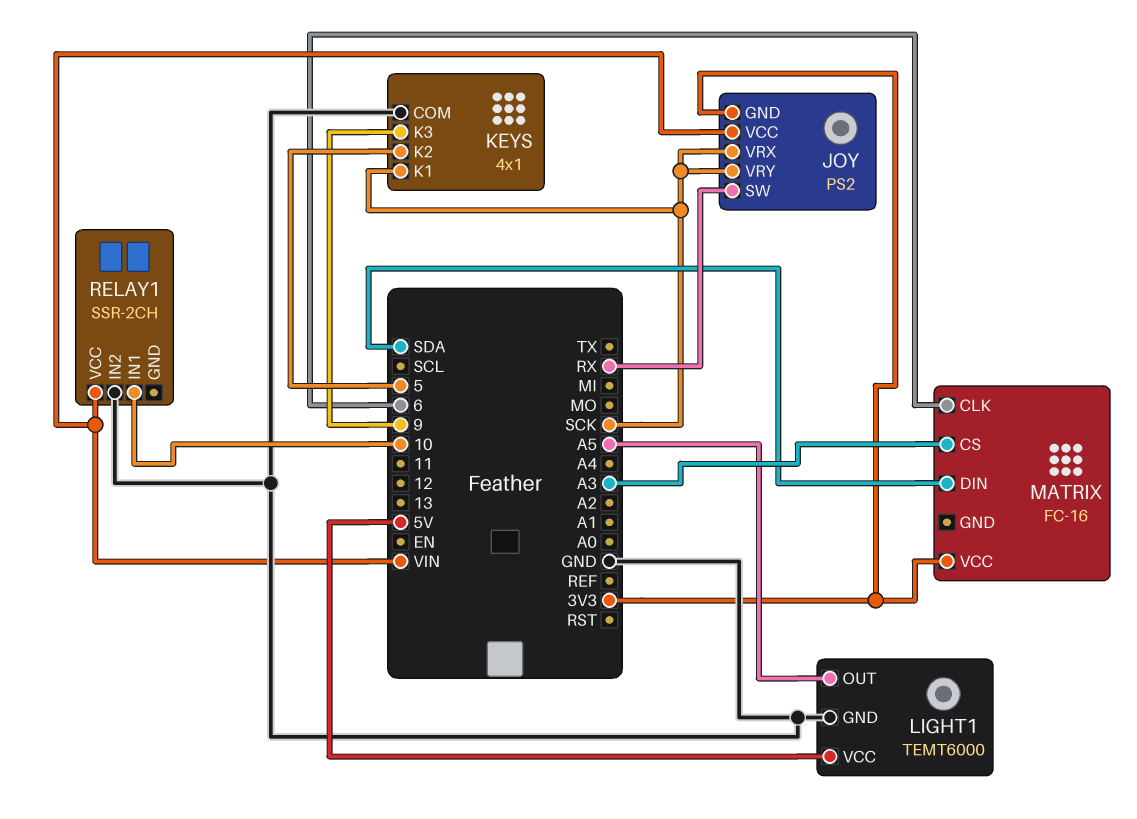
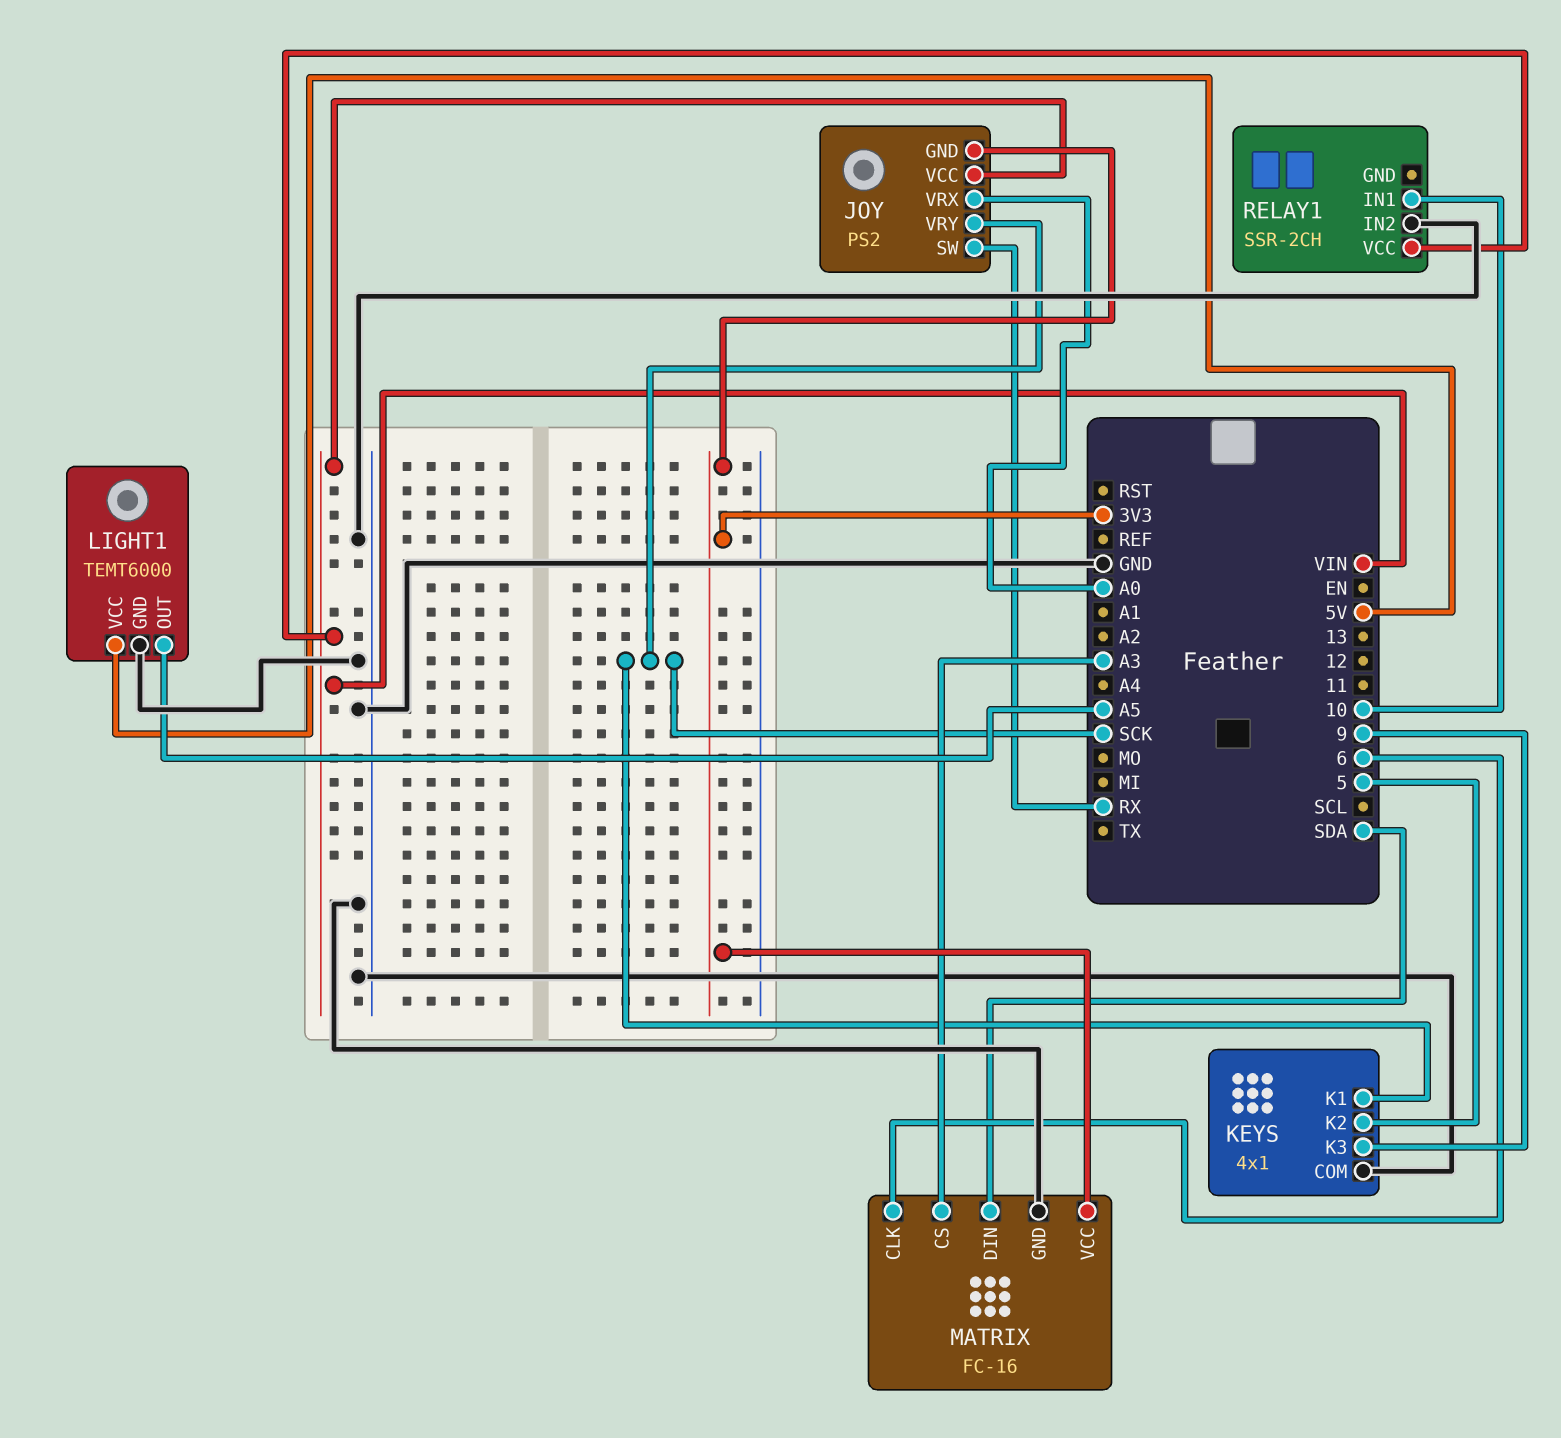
JOY pin VRX: SCK -> A0
MATRIX pin GND: none -> GND

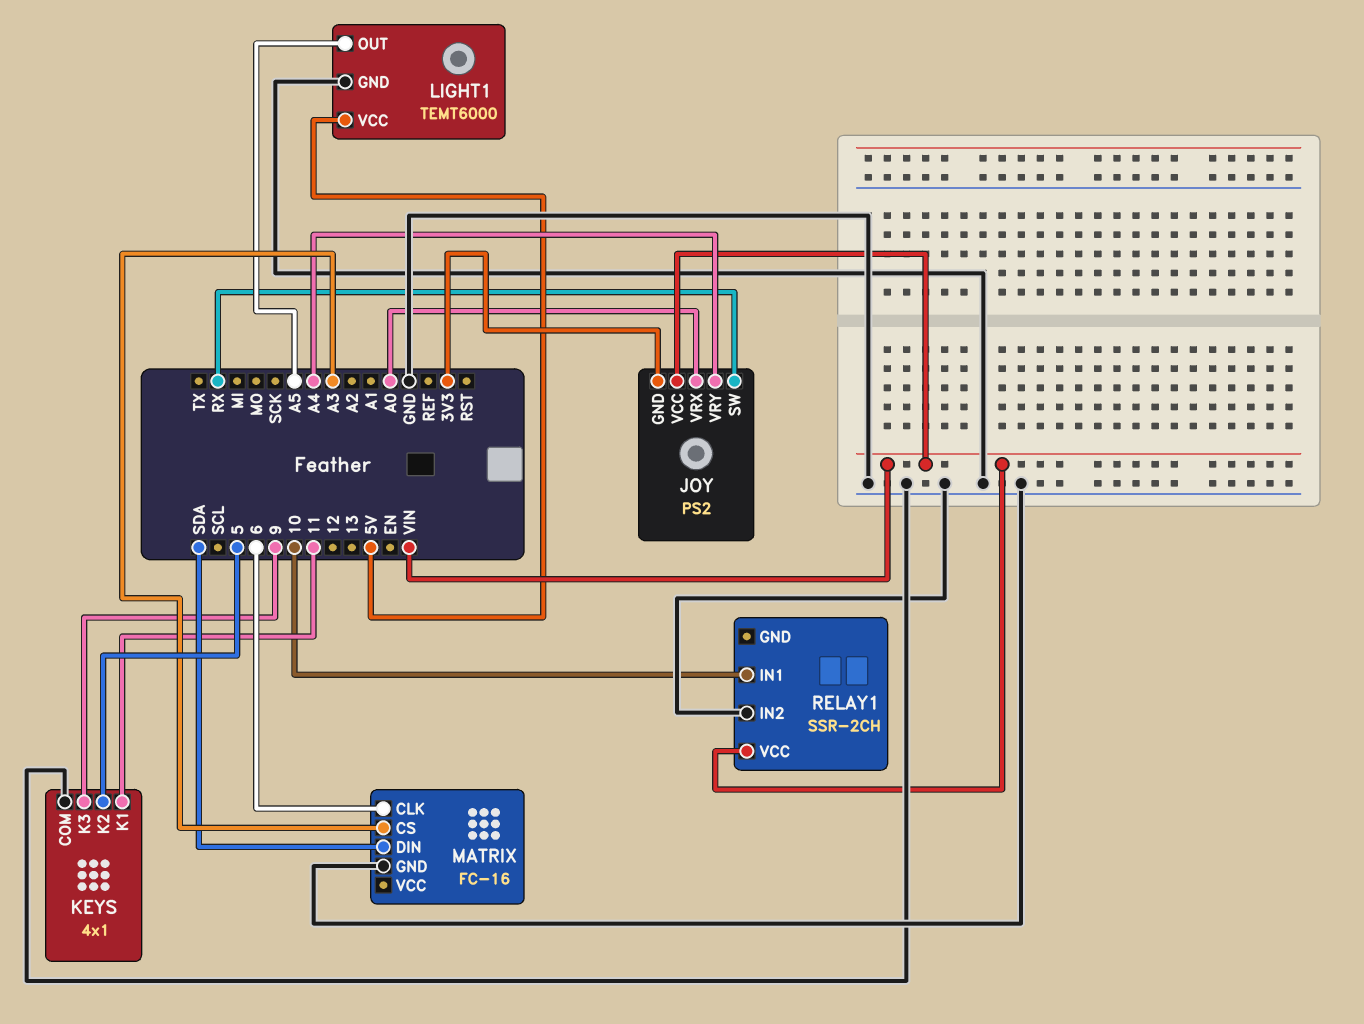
JOY pin VRY: SCK -> A4
KEYS pin K1: SCK -> 11
MATRIX pin VCC: 3V3 -> none

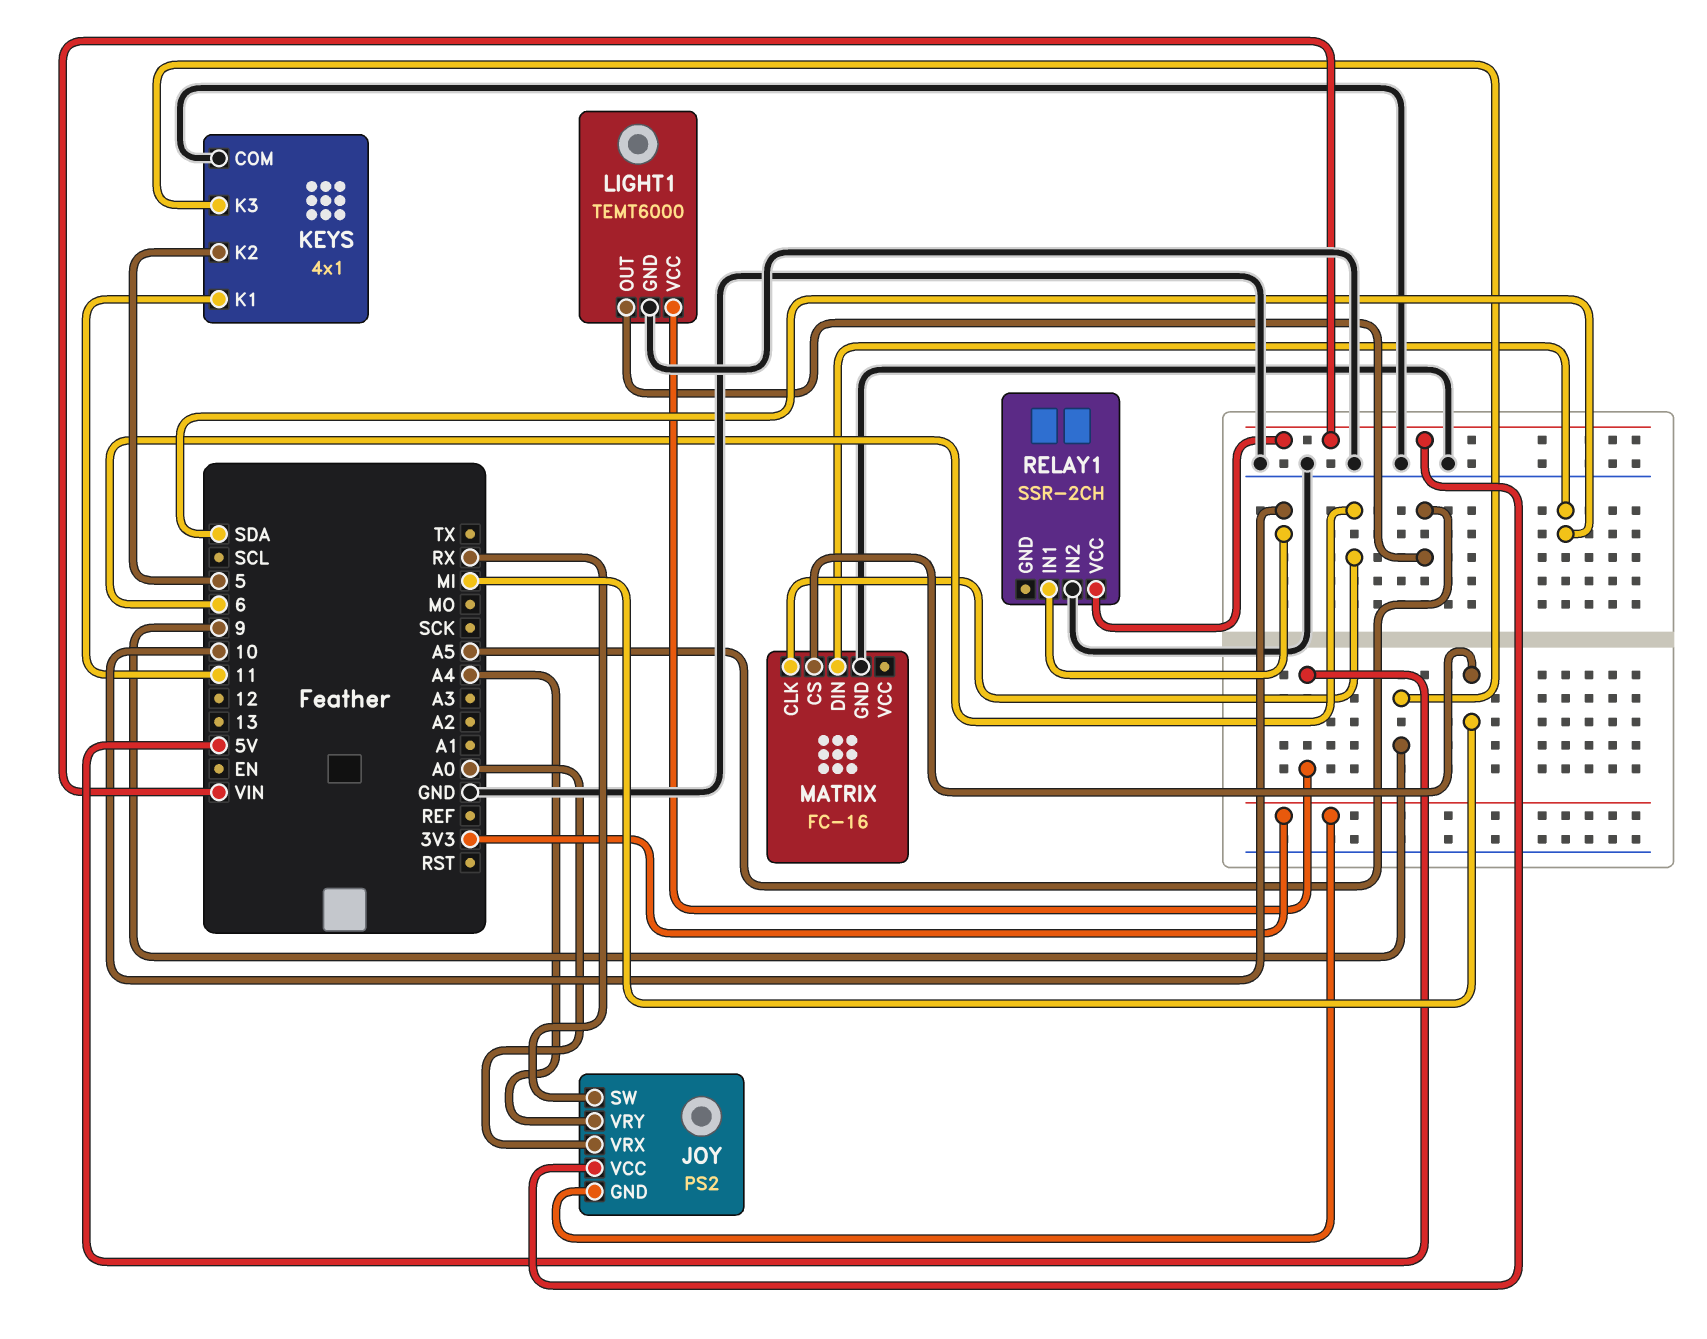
MATRIX pin CS: A3 -> MI

